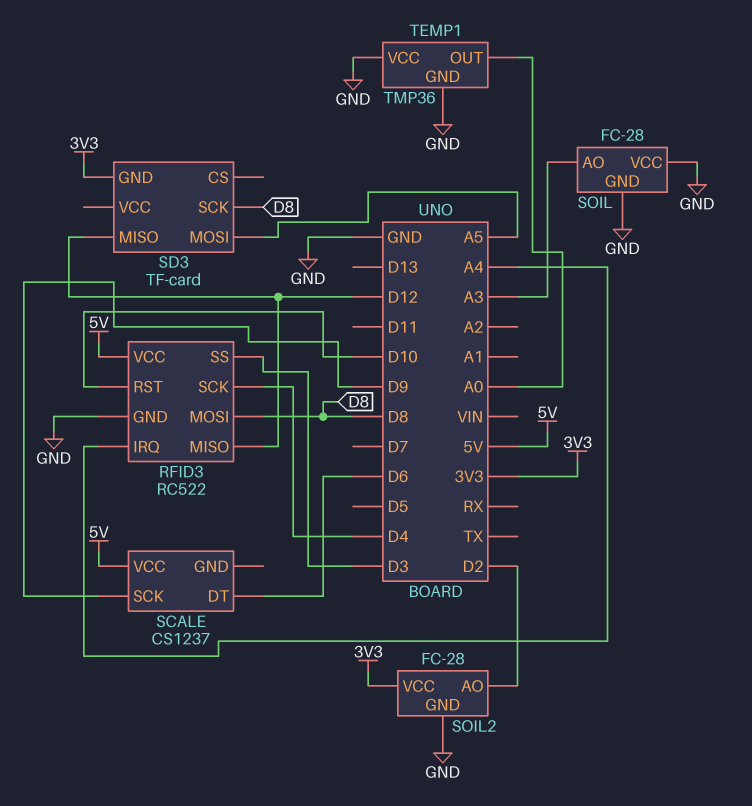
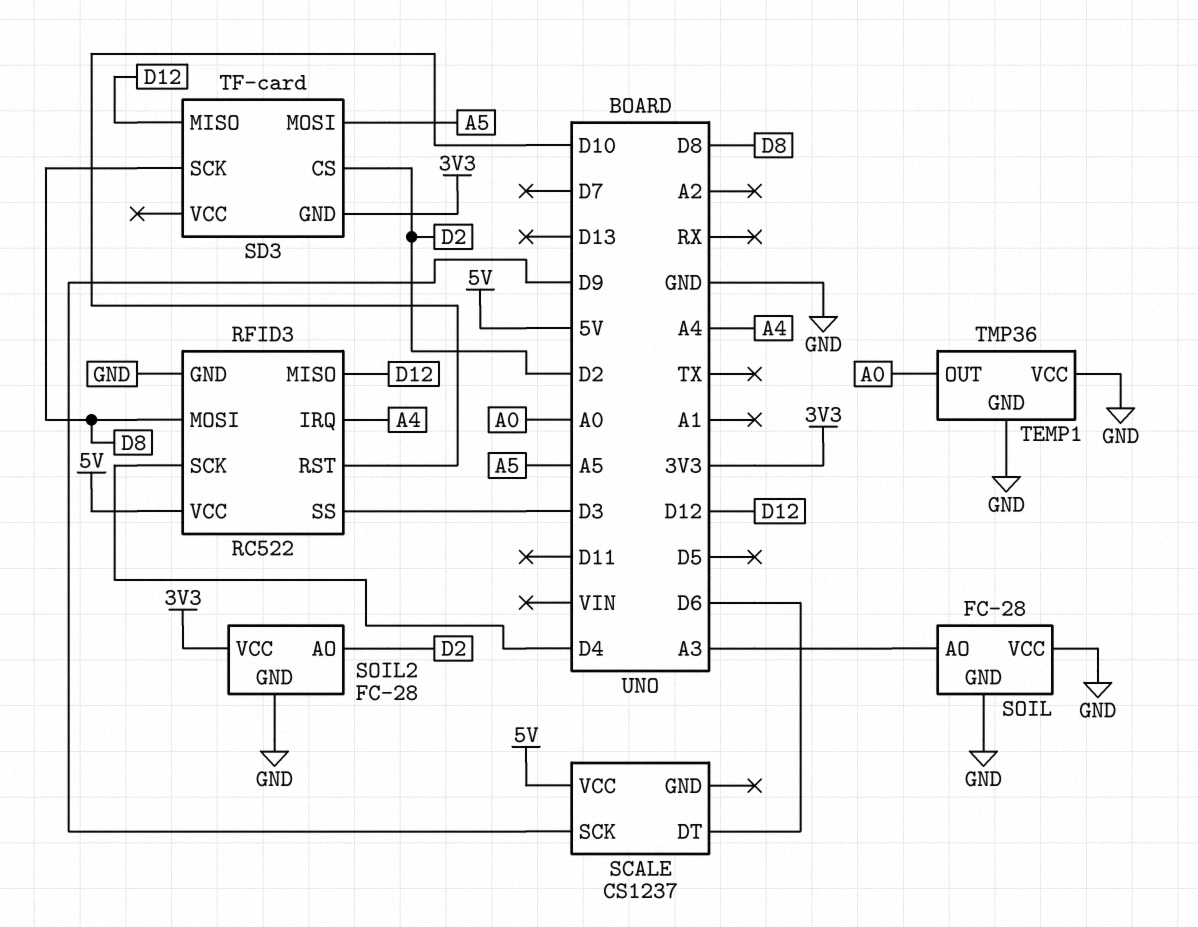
SD3 pin CS: none -> D2

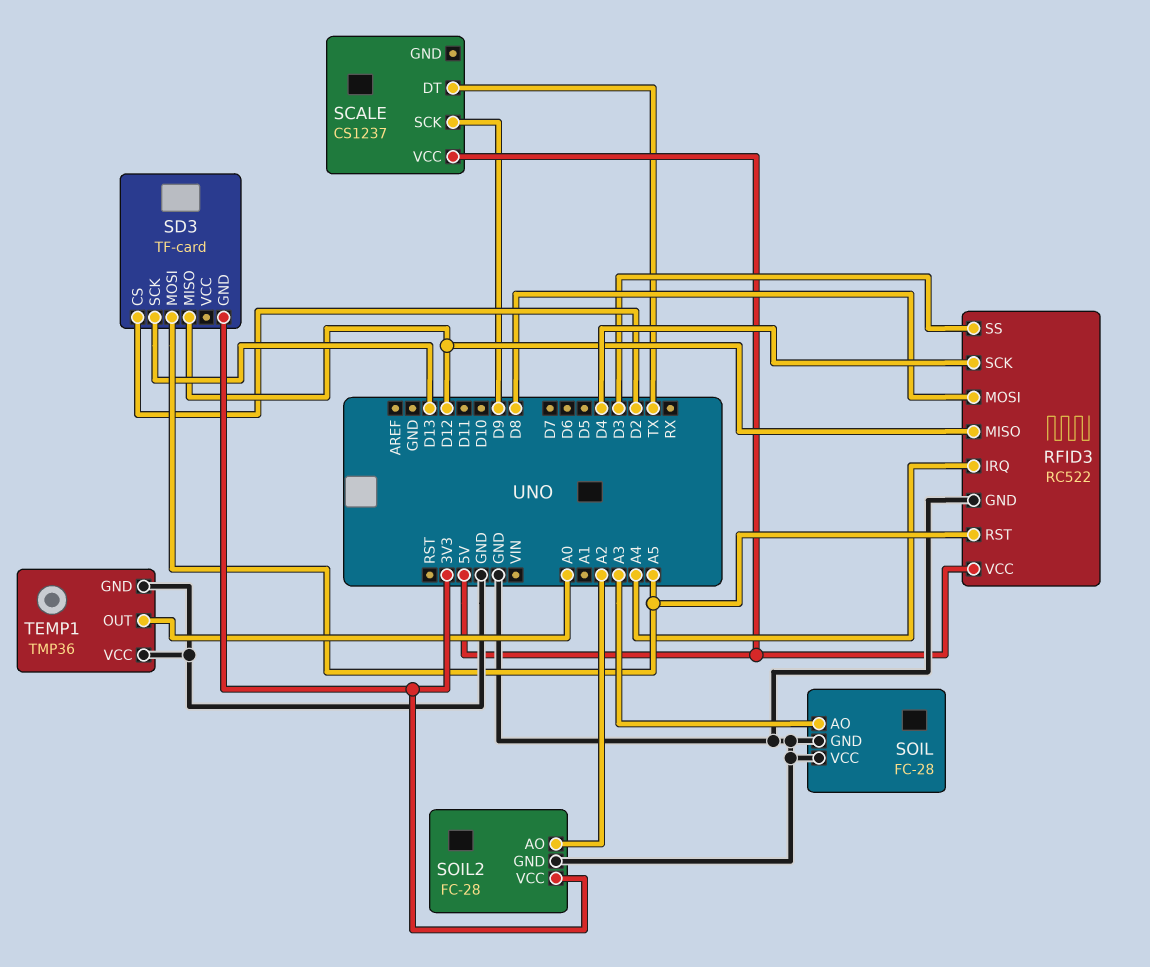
RFID3 pin RST: D10 -> A5
SCALE pin DT: D6 -> TX
SD3 pin SCK: D8 -> D13
SOIL2 pin AO: D2 -> A2

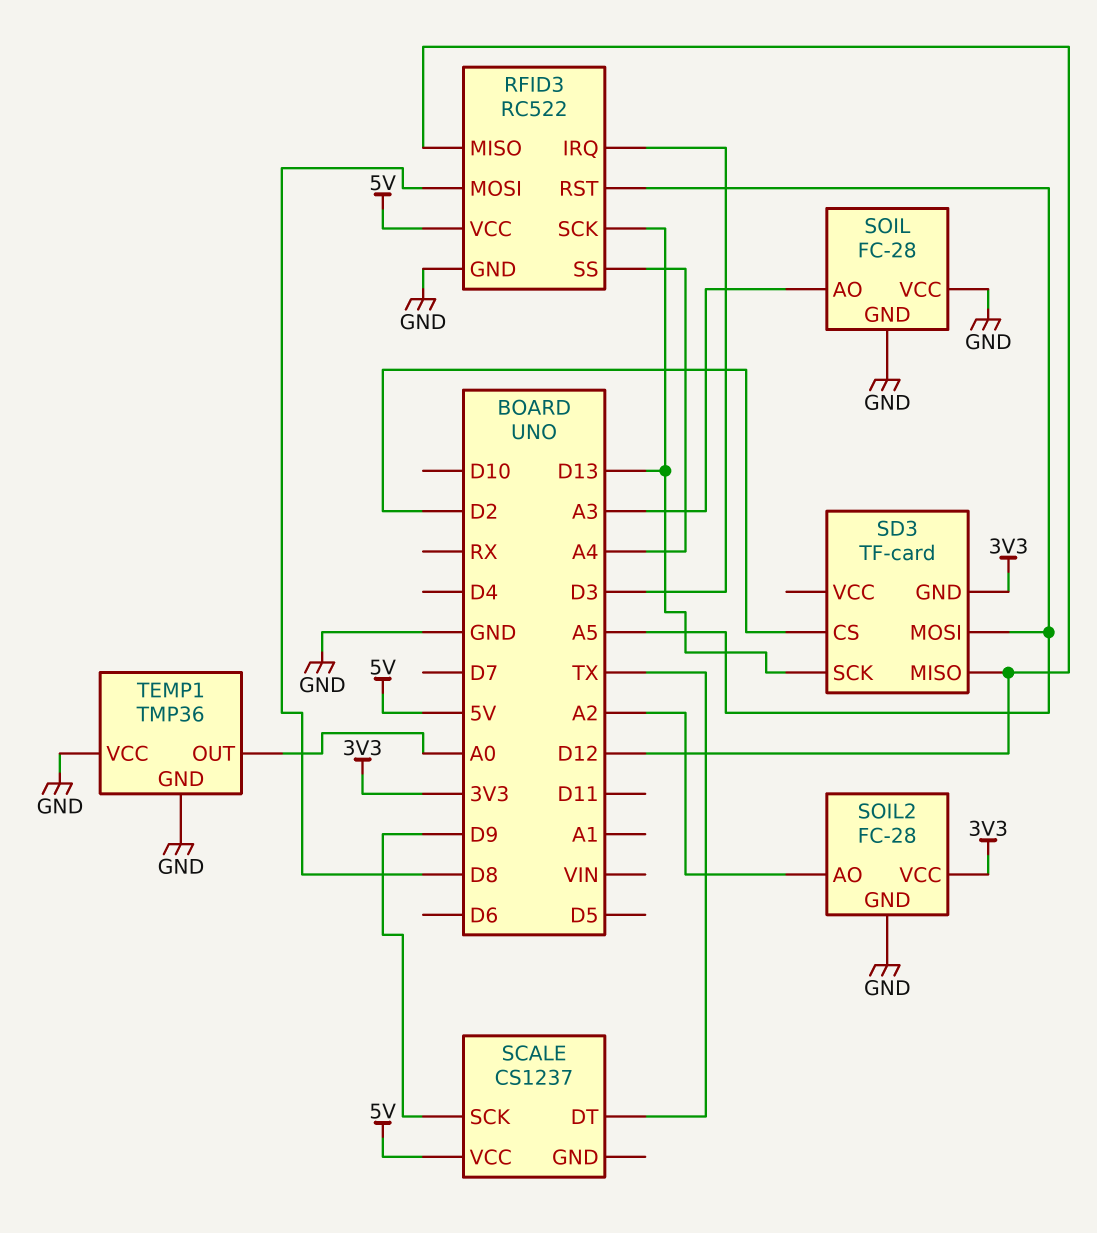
RFID3 pin IRQ: A4 -> D3
RFID3 pin SCK: D4 -> D13
RFID3 pin SS: D3 -> A4

